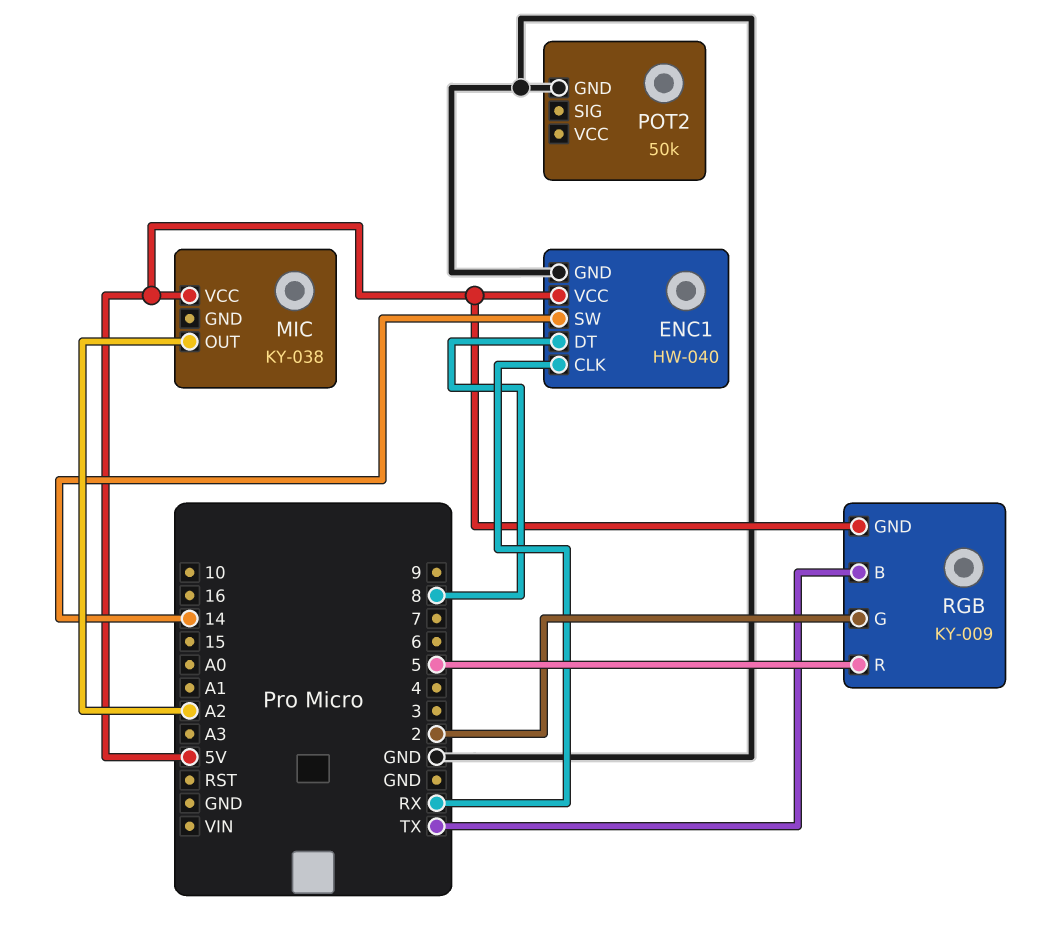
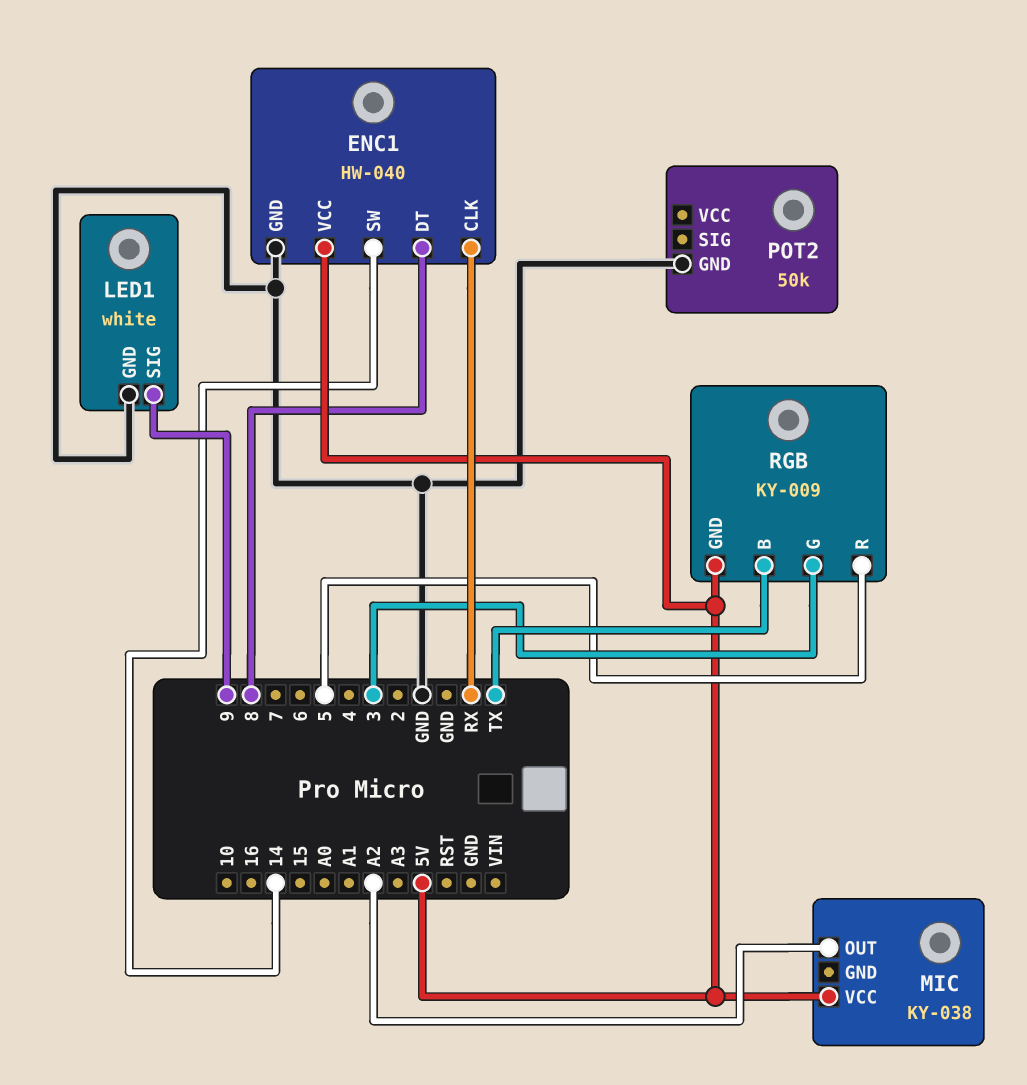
LED1: none -> white
LED1 pin GND: none -> GND
LED1 pin SIG: none -> 9
RGB pin G: 2 -> 3

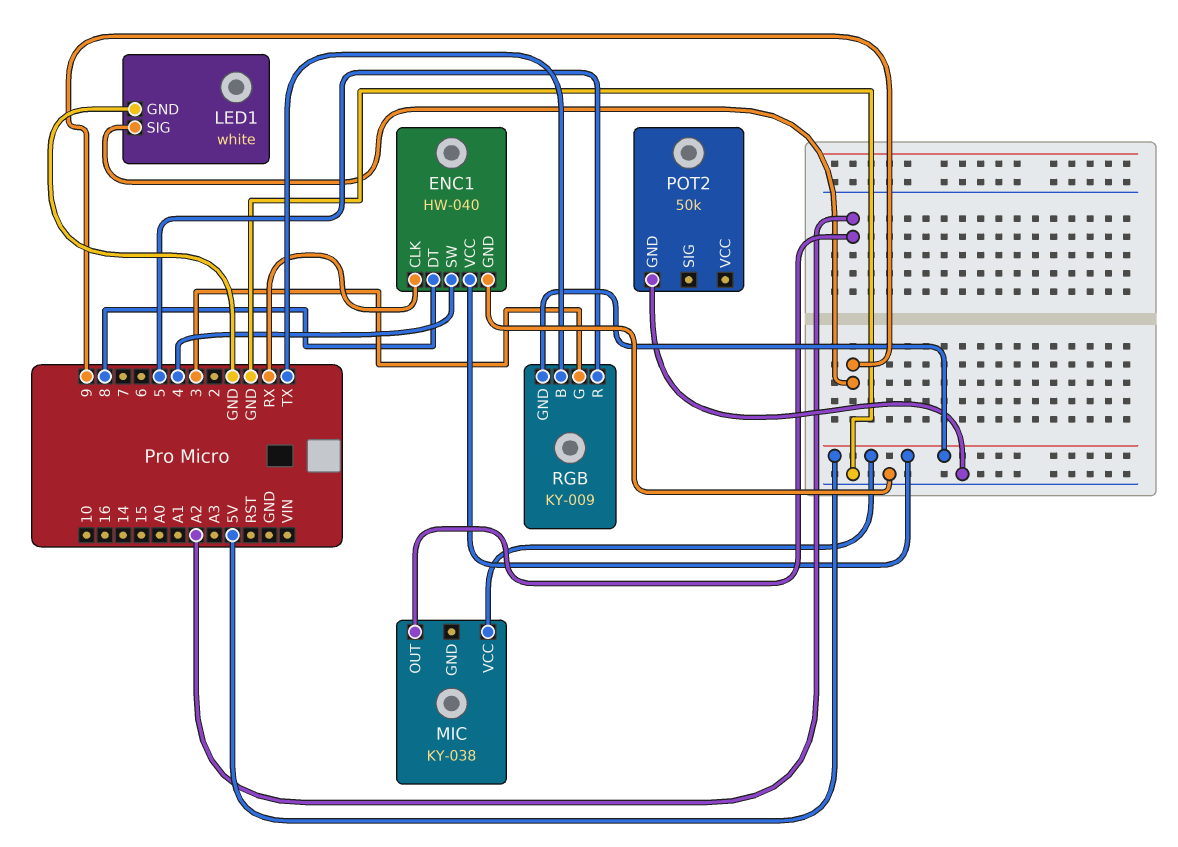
ENC1 pin SW: 14 -> 4

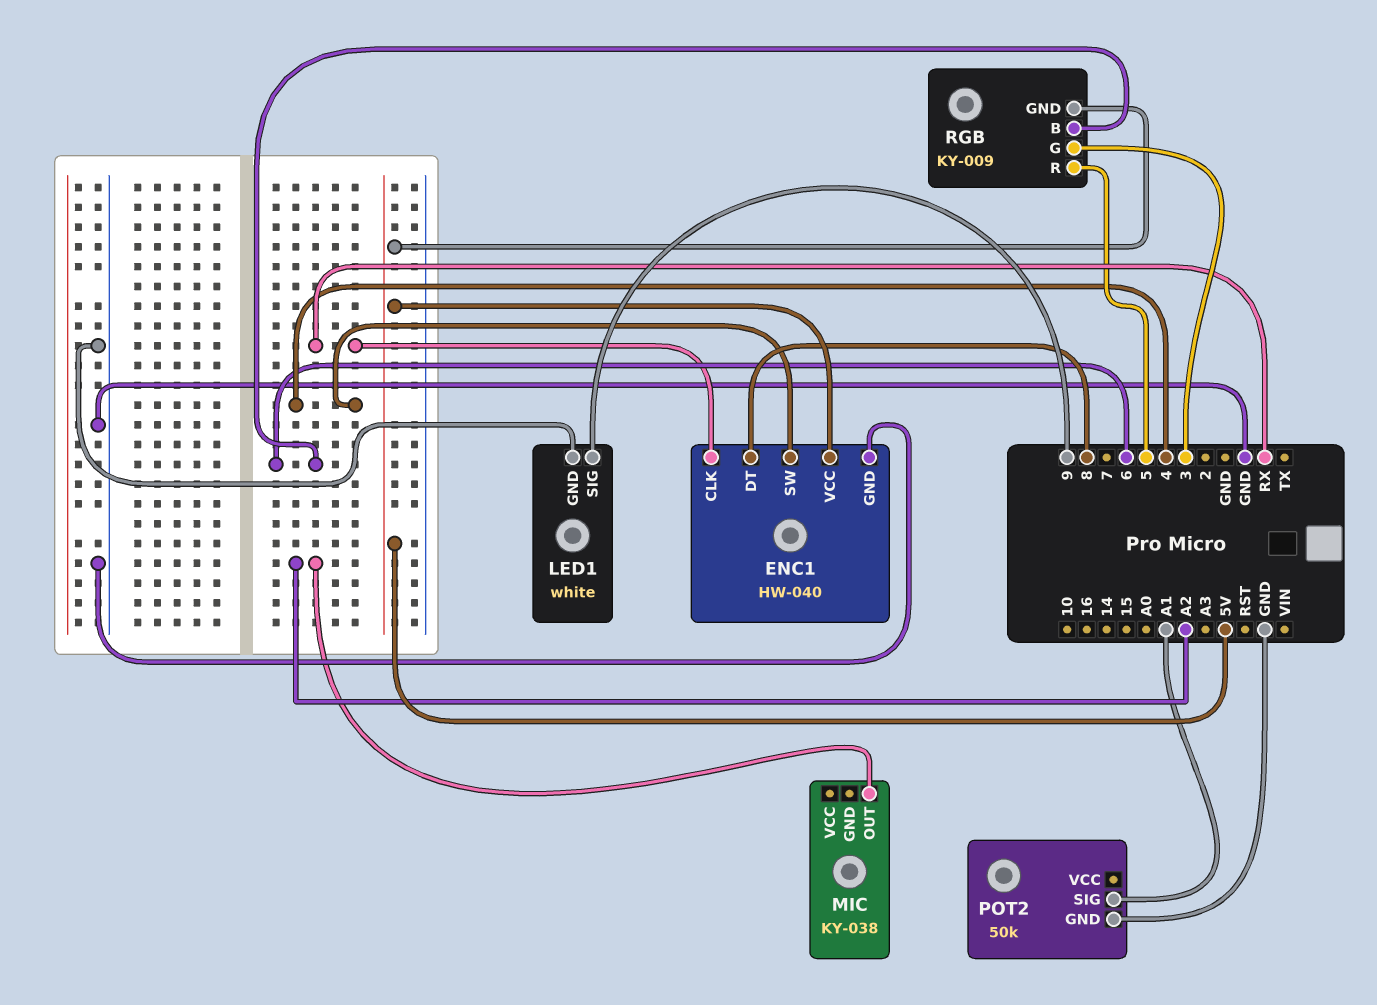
MIC pin VCC: 5V -> none
POT2 pin SIG: none -> A1
RGB pin B: TX -> 6

